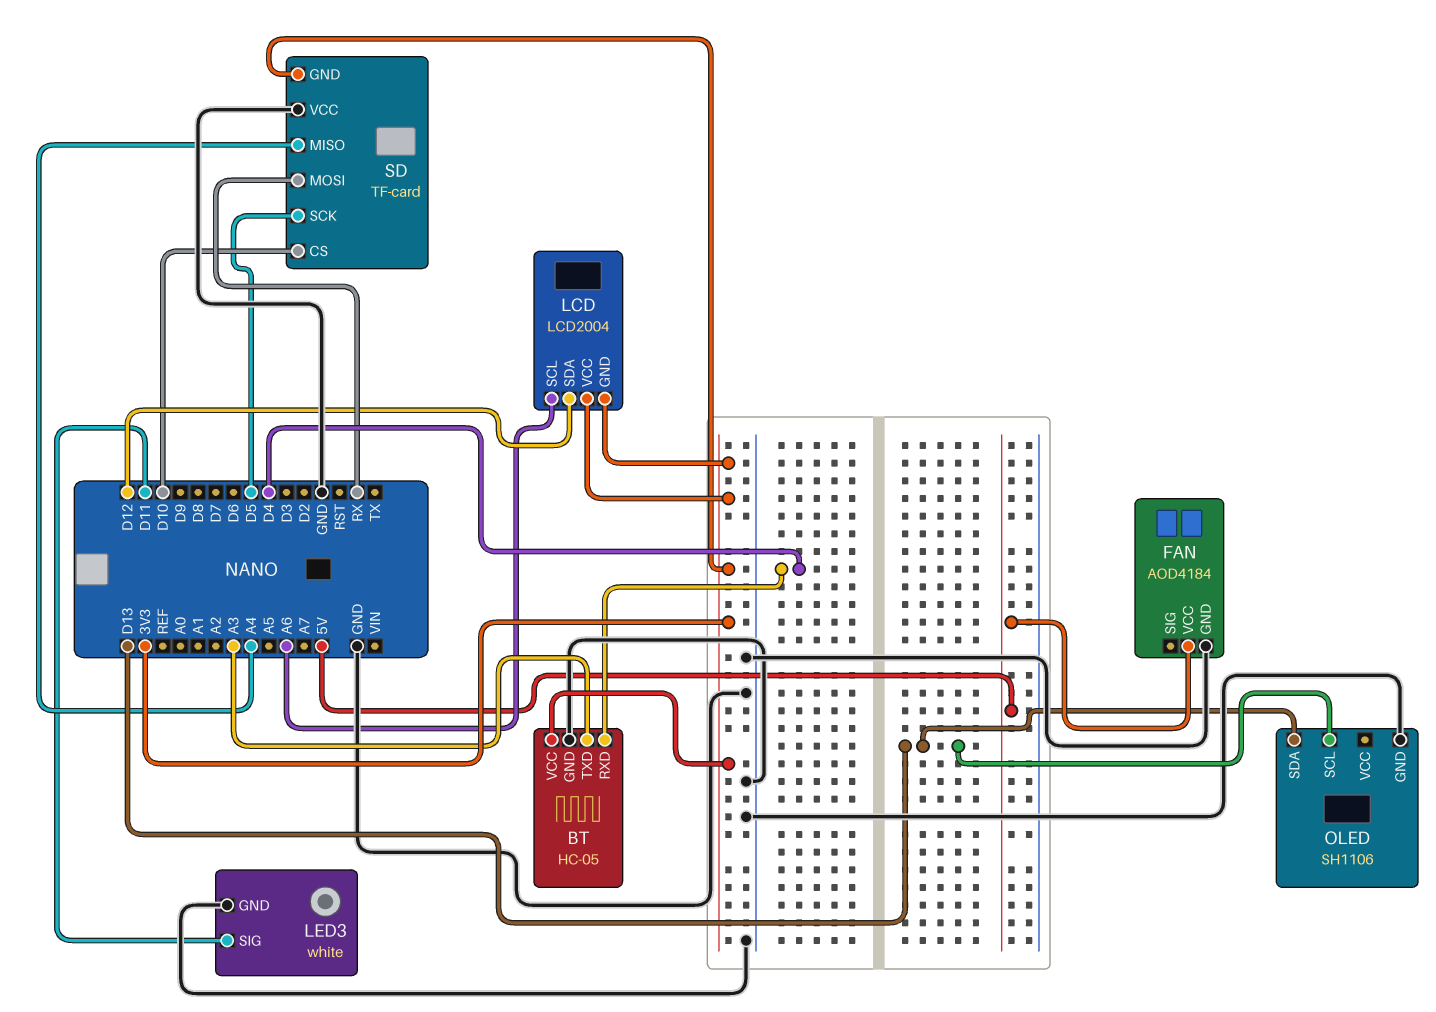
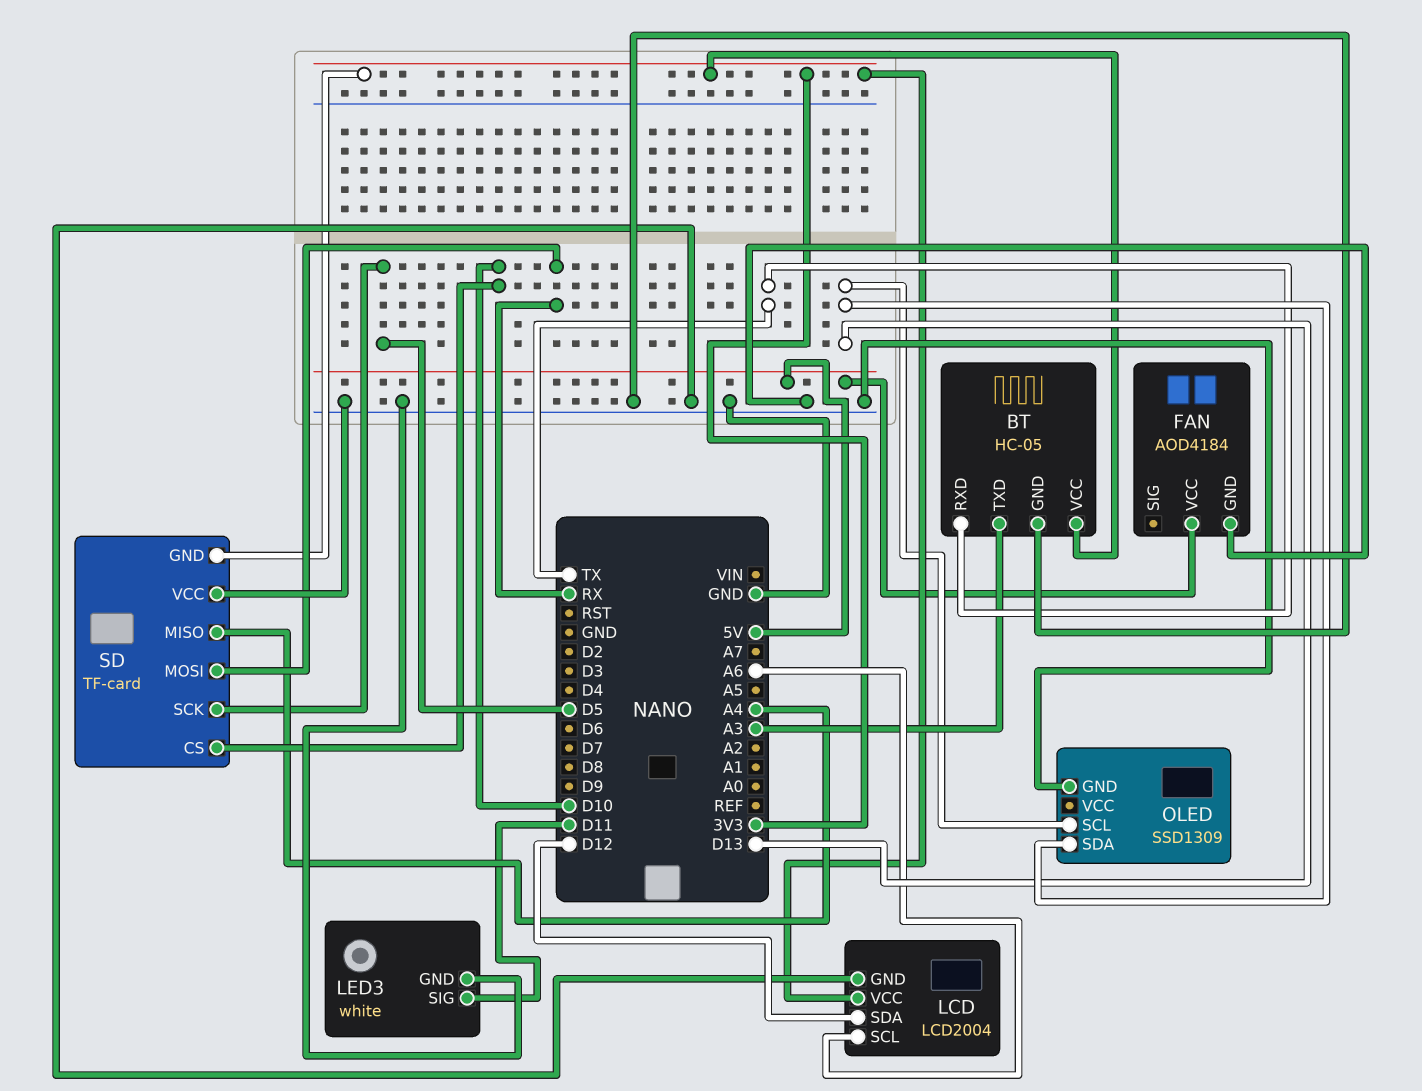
BT pin RXD: D4 -> TX
LCD pin GND: 3V3 -> GND
OLED: SH1106 -> SSD1309

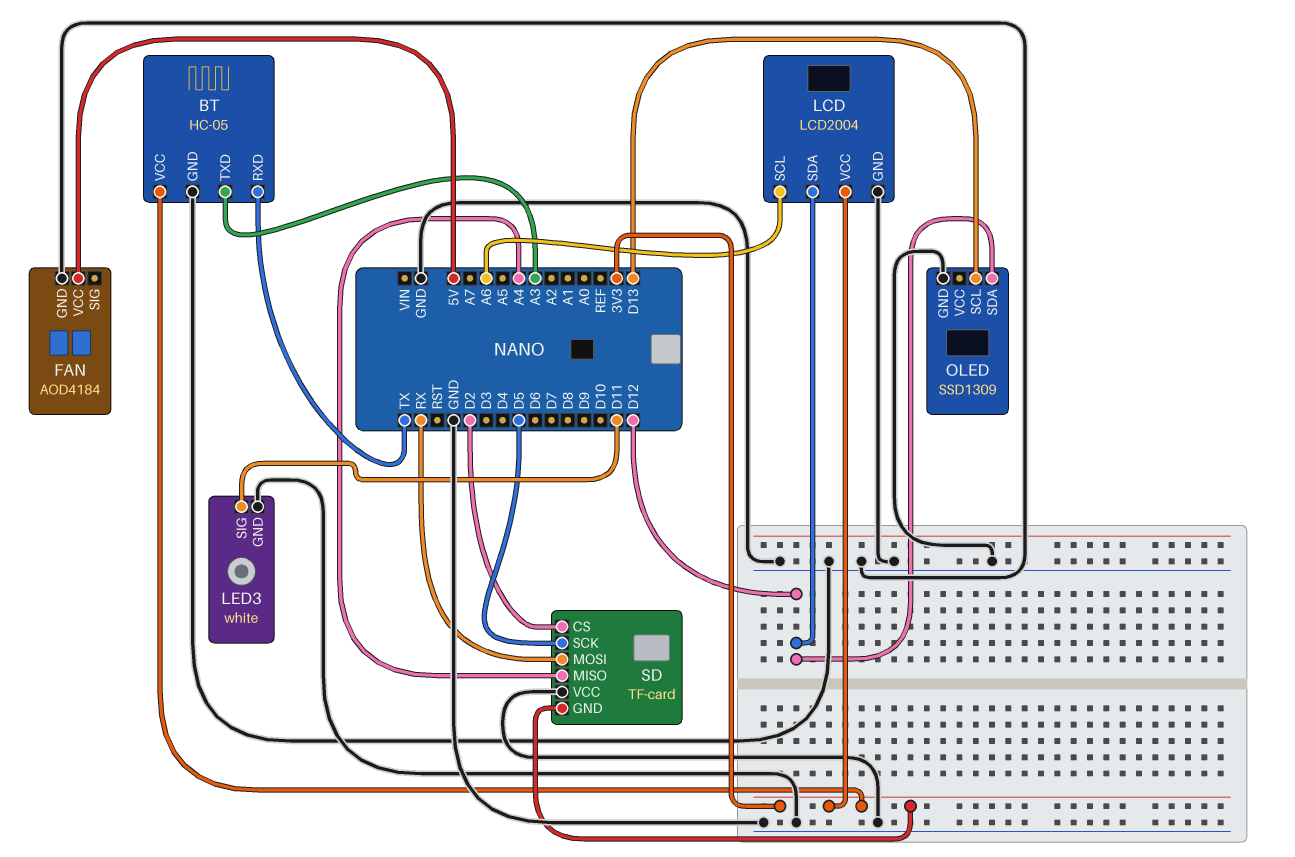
OLED pin SDA: D13 -> D12
SD pin CS: D10 -> D2

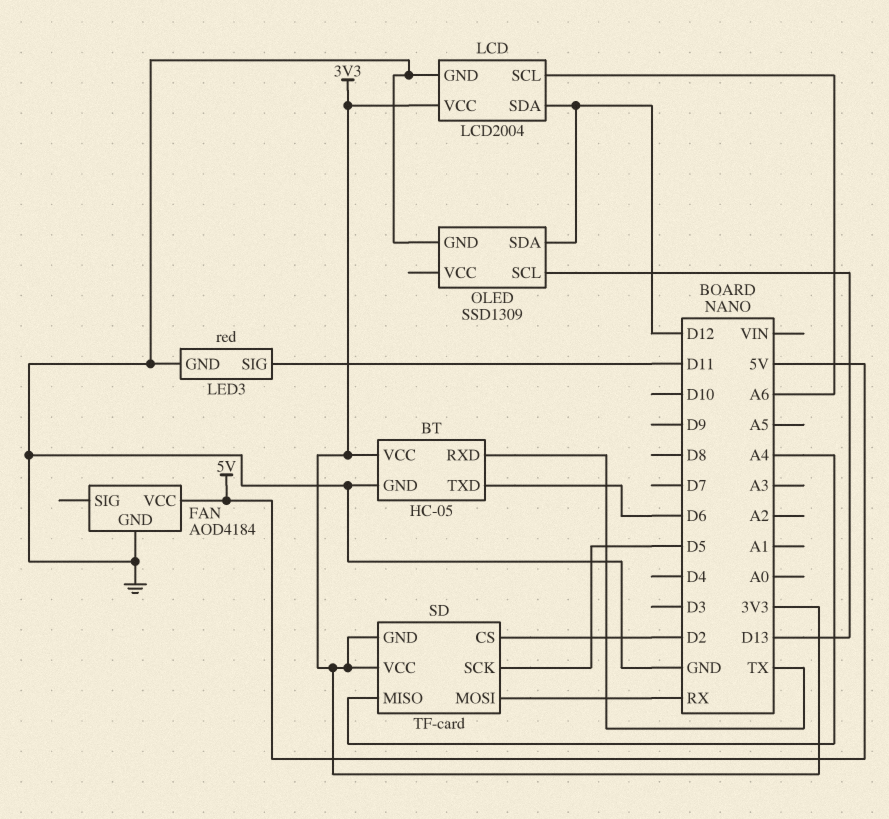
BT pin TXD: A3 -> D6
LED3: white -> red
SD pin VCC: GND -> 3V3

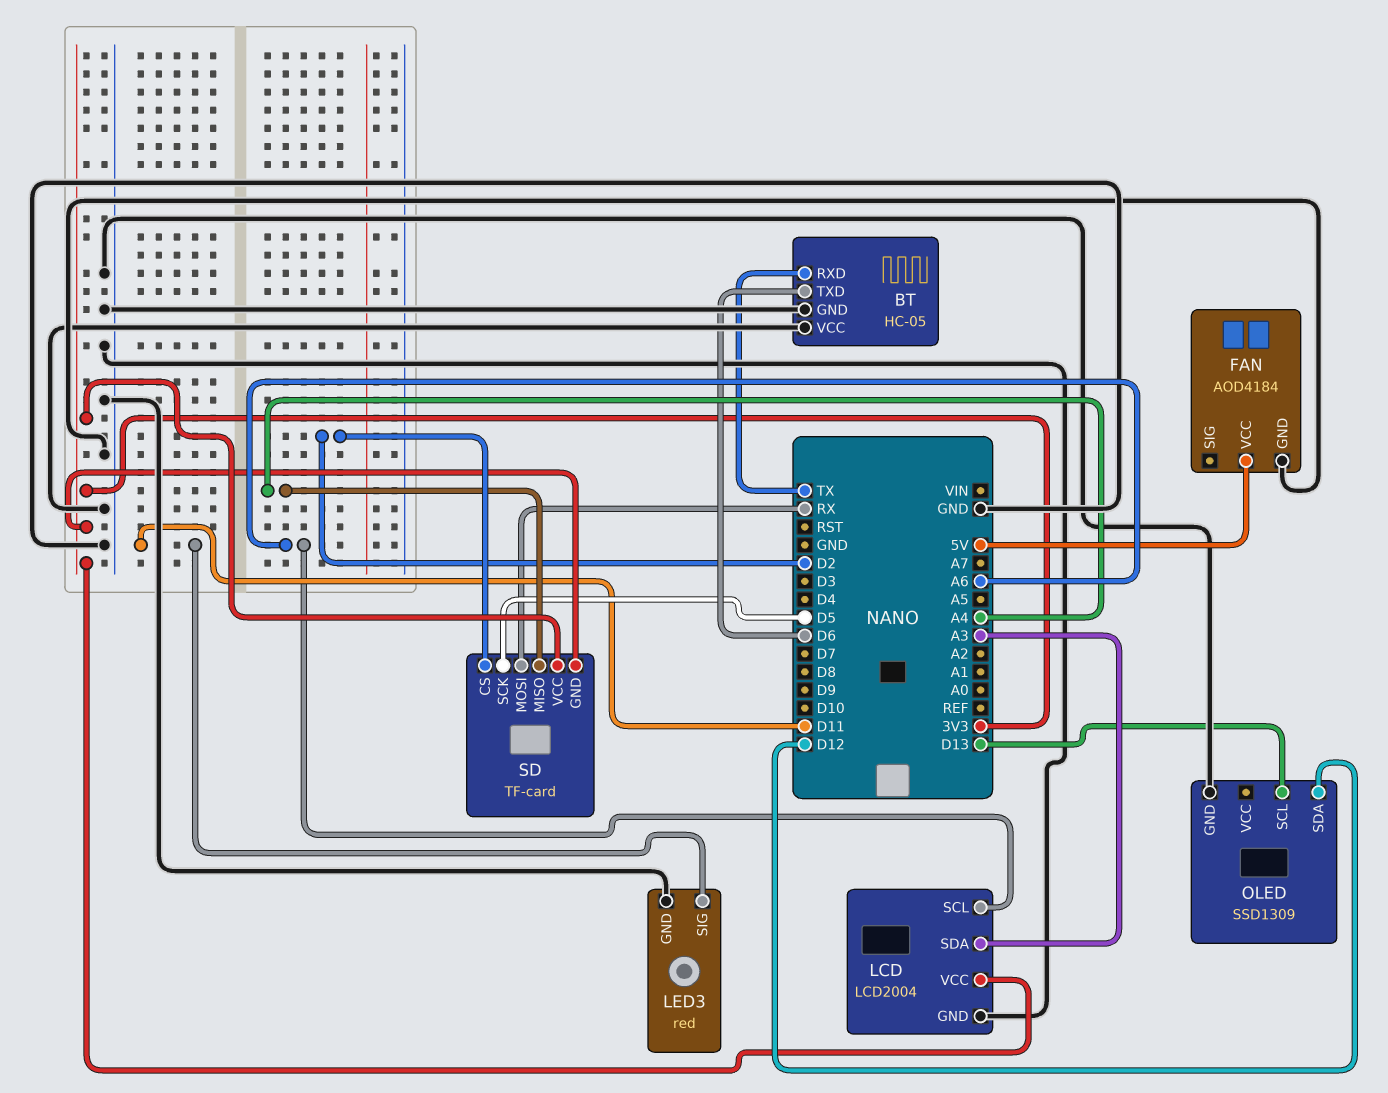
BT pin VCC: 3V3 -> GND
LCD pin SDA: D12 -> A3

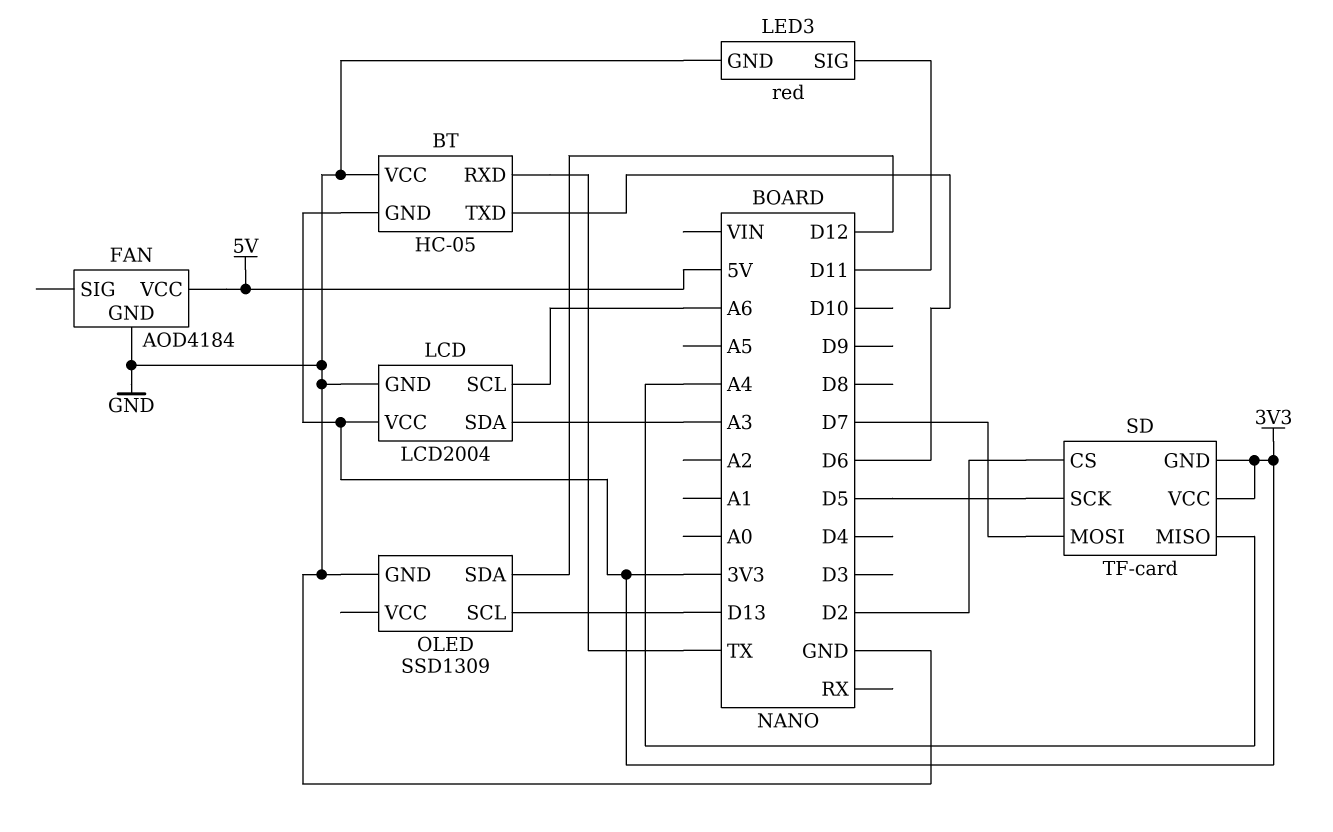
BT pin GND: GND -> 3V3
SD pin MOSI: RX -> D7

